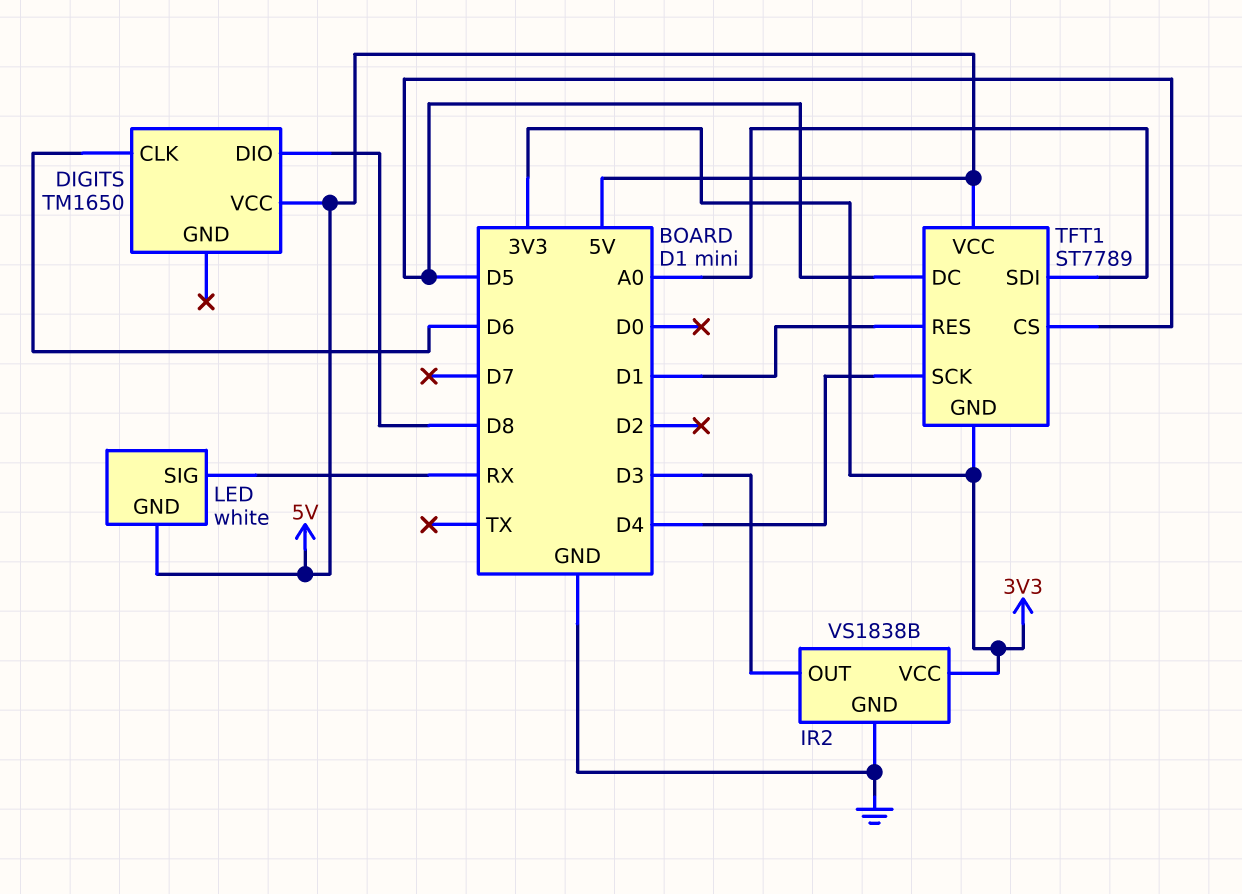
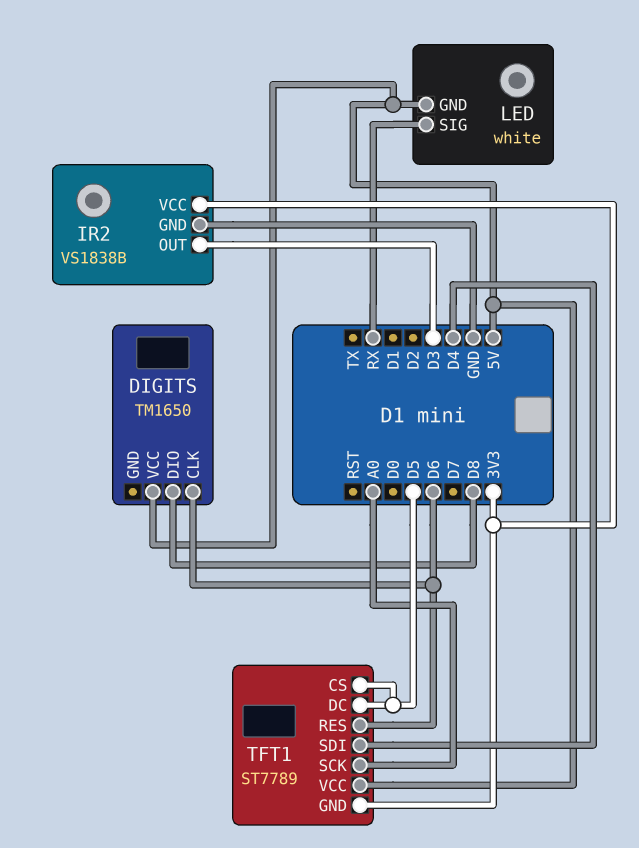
TFT1 pin RES: D1 -> D6
TFT1 pin SCK: D4 -> A0
TFT1 pin SDI: A0 -> D4

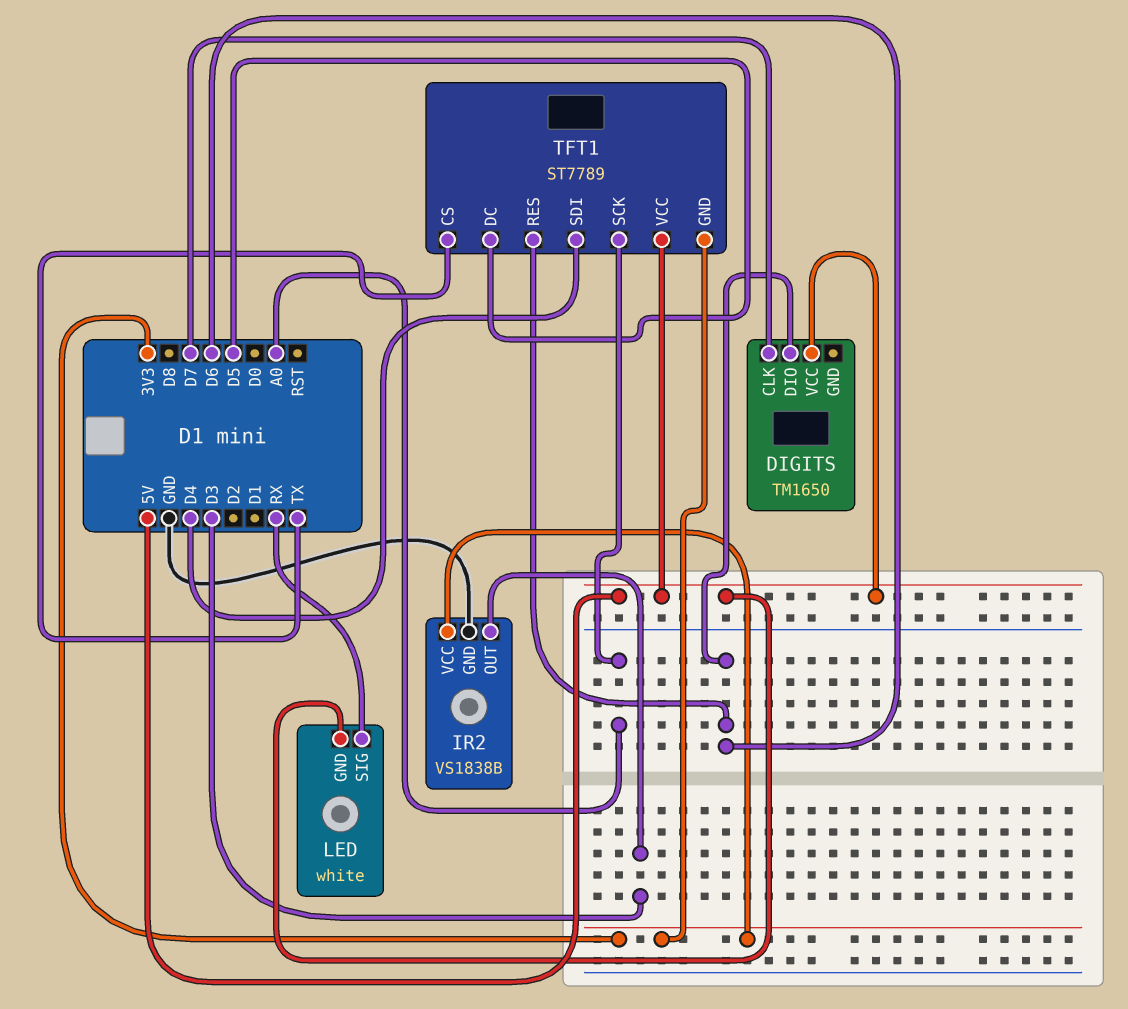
DIGITS pin CLK: D6 -> D7
DIGITS pin DIO: D8 -> D6
TFT1 pin CS: D5 -> TX

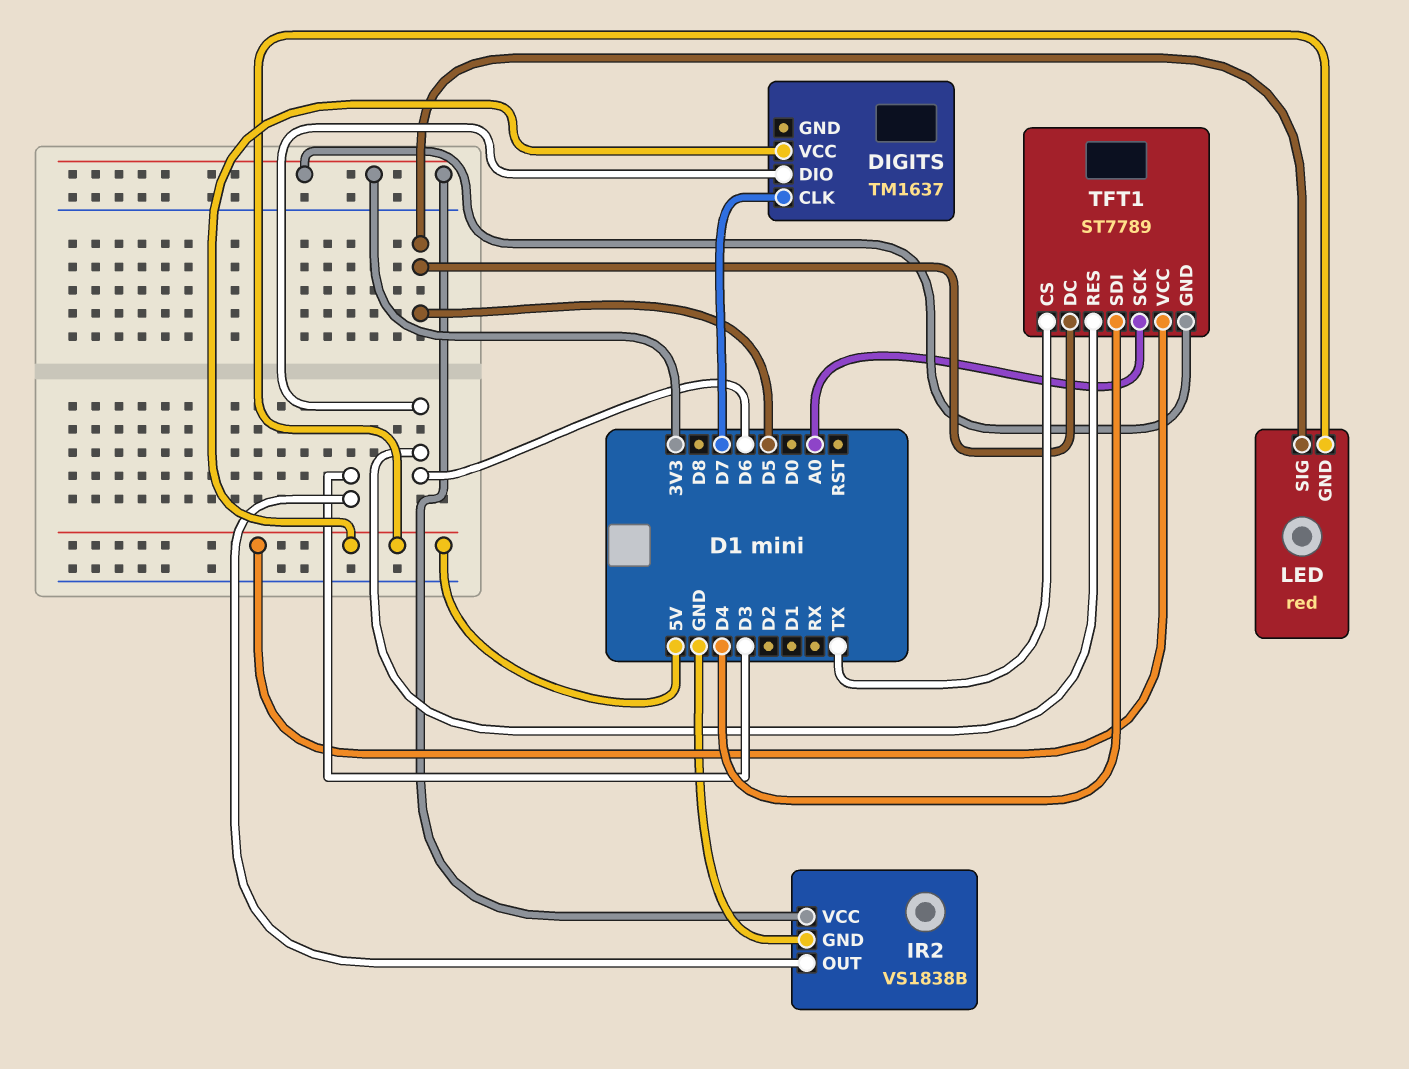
DIGITS: TM1650 -> TM1637
LED: white -> red
LED pin SIG: RX -> D5

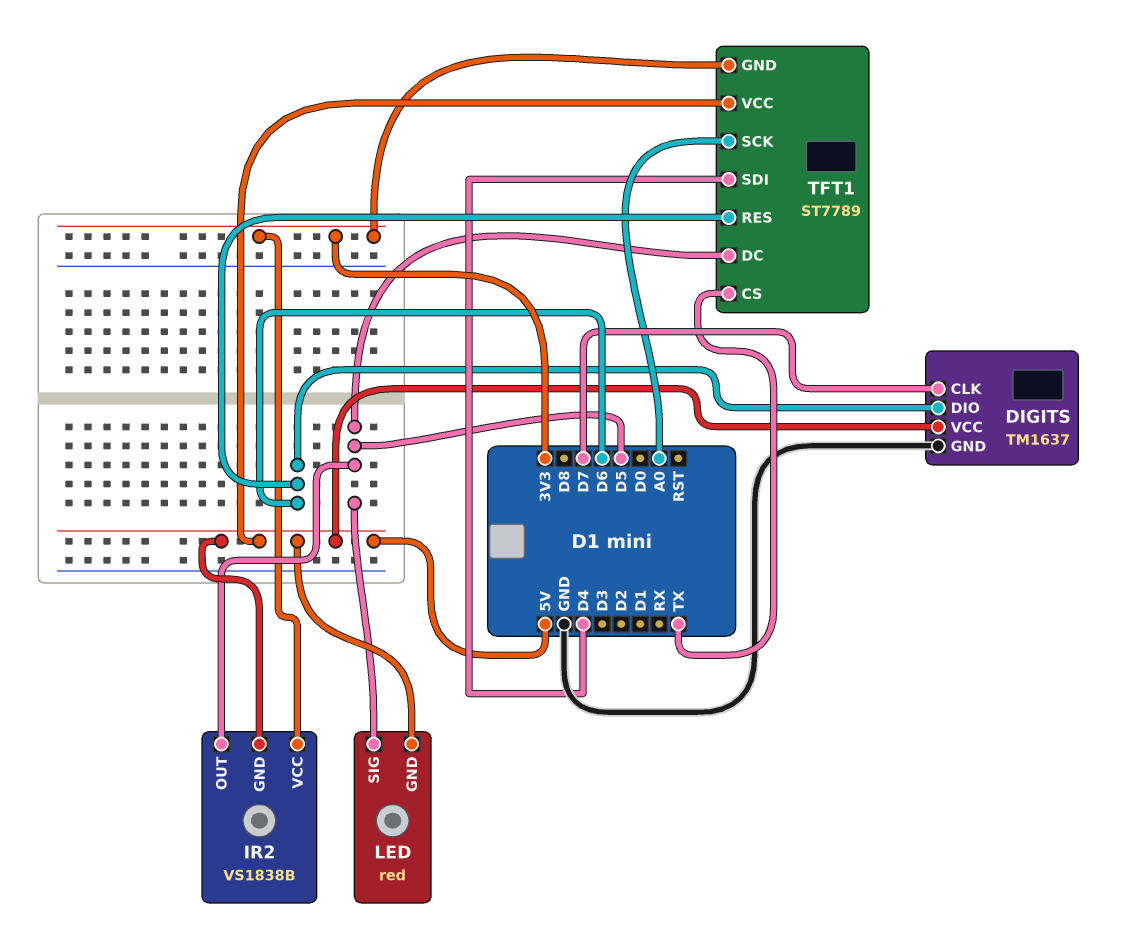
DIGITS pin GND: none -> GND
IR2 pin GND: GND -> 5V
IR2 pin OUT: D3 -> D5

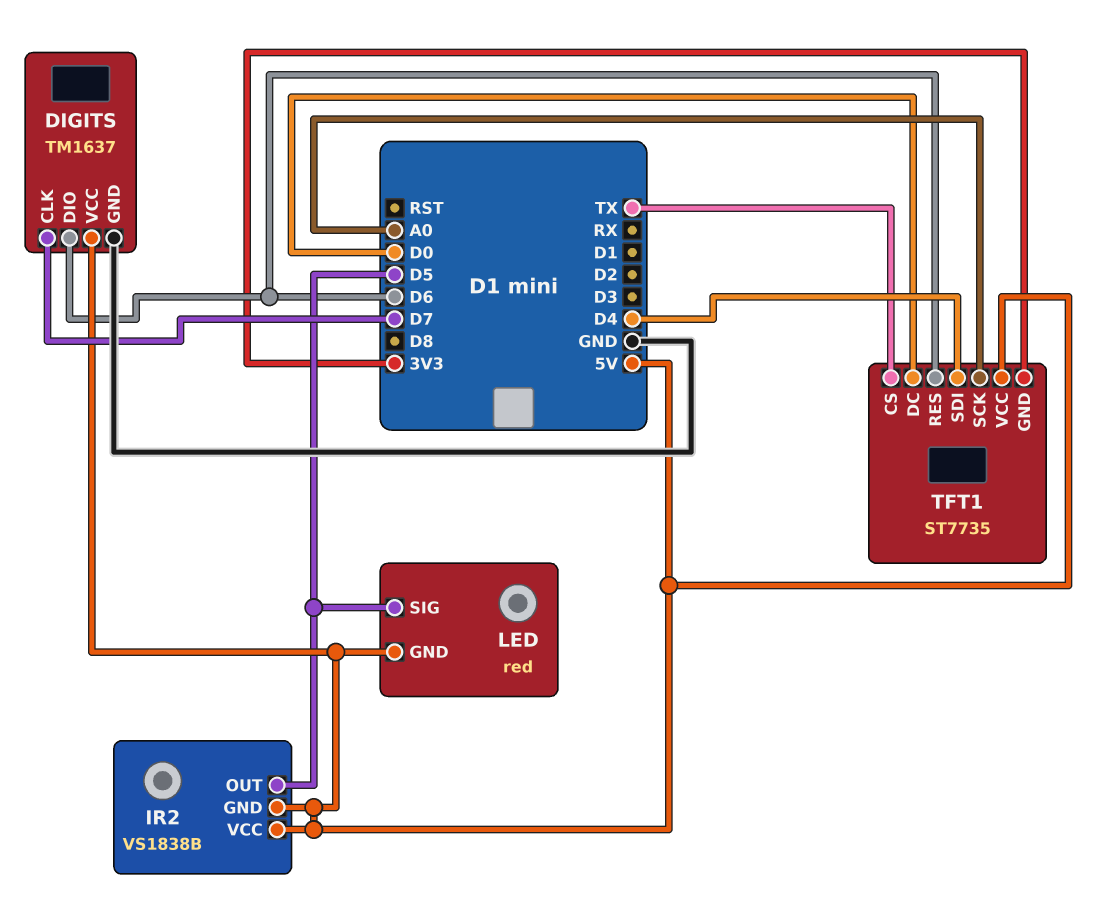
IR2 pin VCC: 3V3 -> 5V
TFT1: ST7789 -> ST7735
TFT1 pin DC: D5 -> D0

